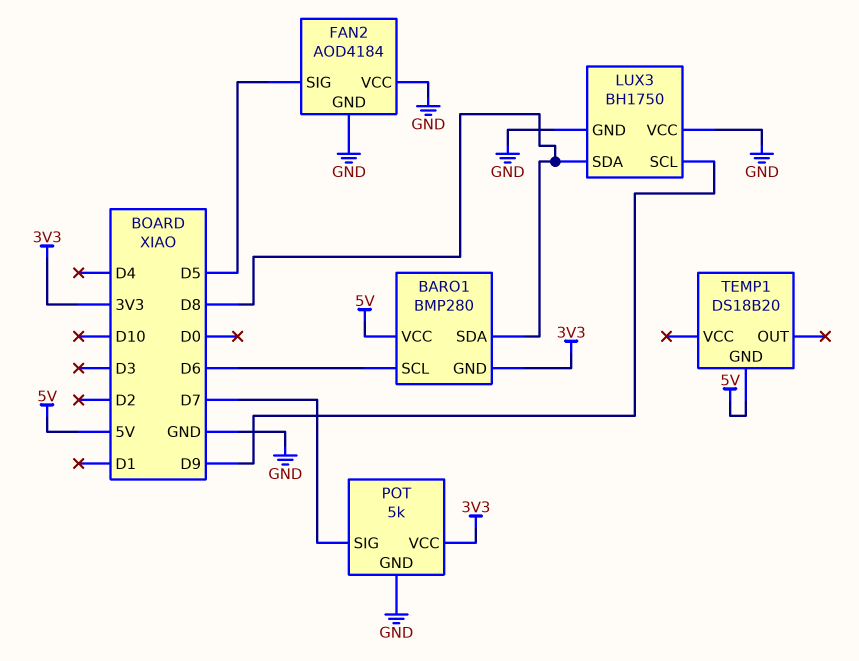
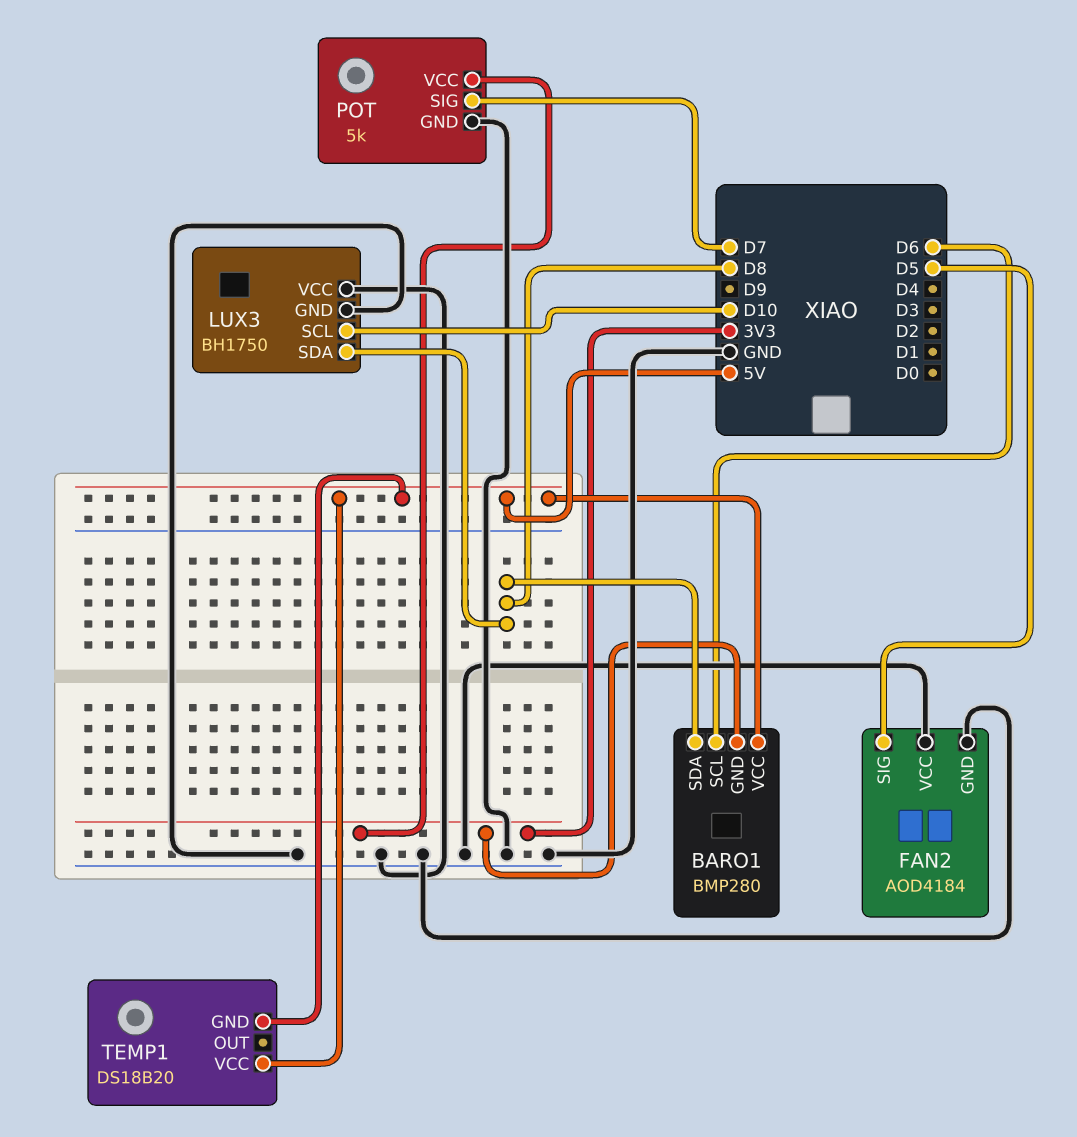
LUX3 pin SCL: D9 -> D10
TEMP1 pin VCC: none -> 5V

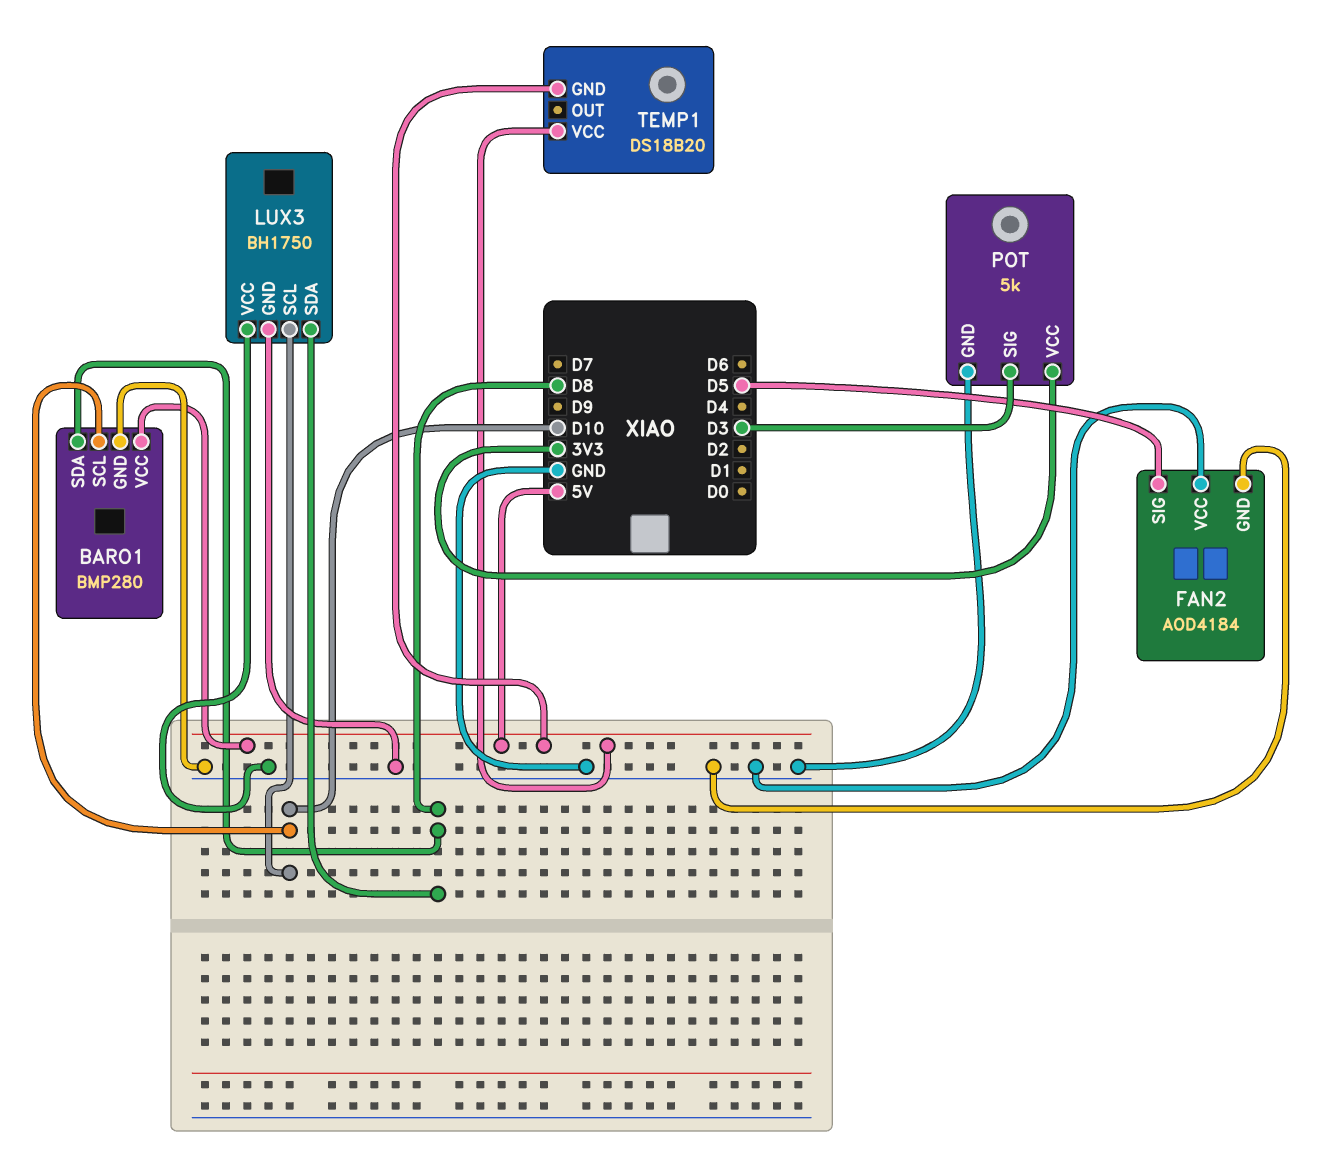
BARO1 pin GND: 3V3 -> GND
BARO1 pin SCL: D6 -> D10
POT pin SIG: D7 -> D3

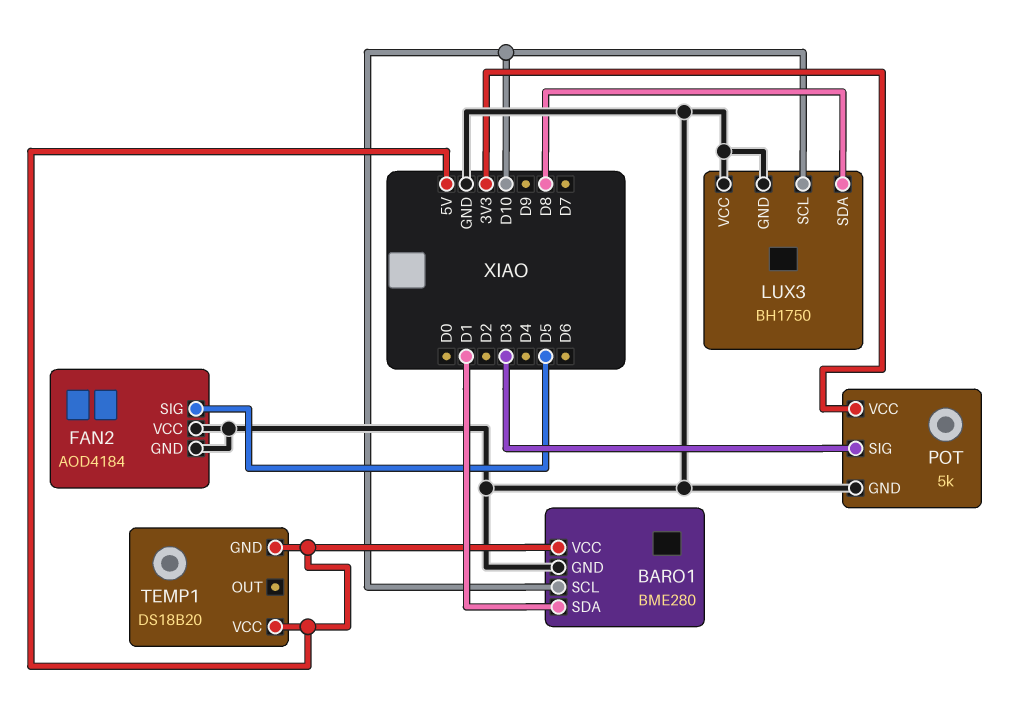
BARO1: BMP280 -> BME280
BARO1 pin SDA: D8 -> D1

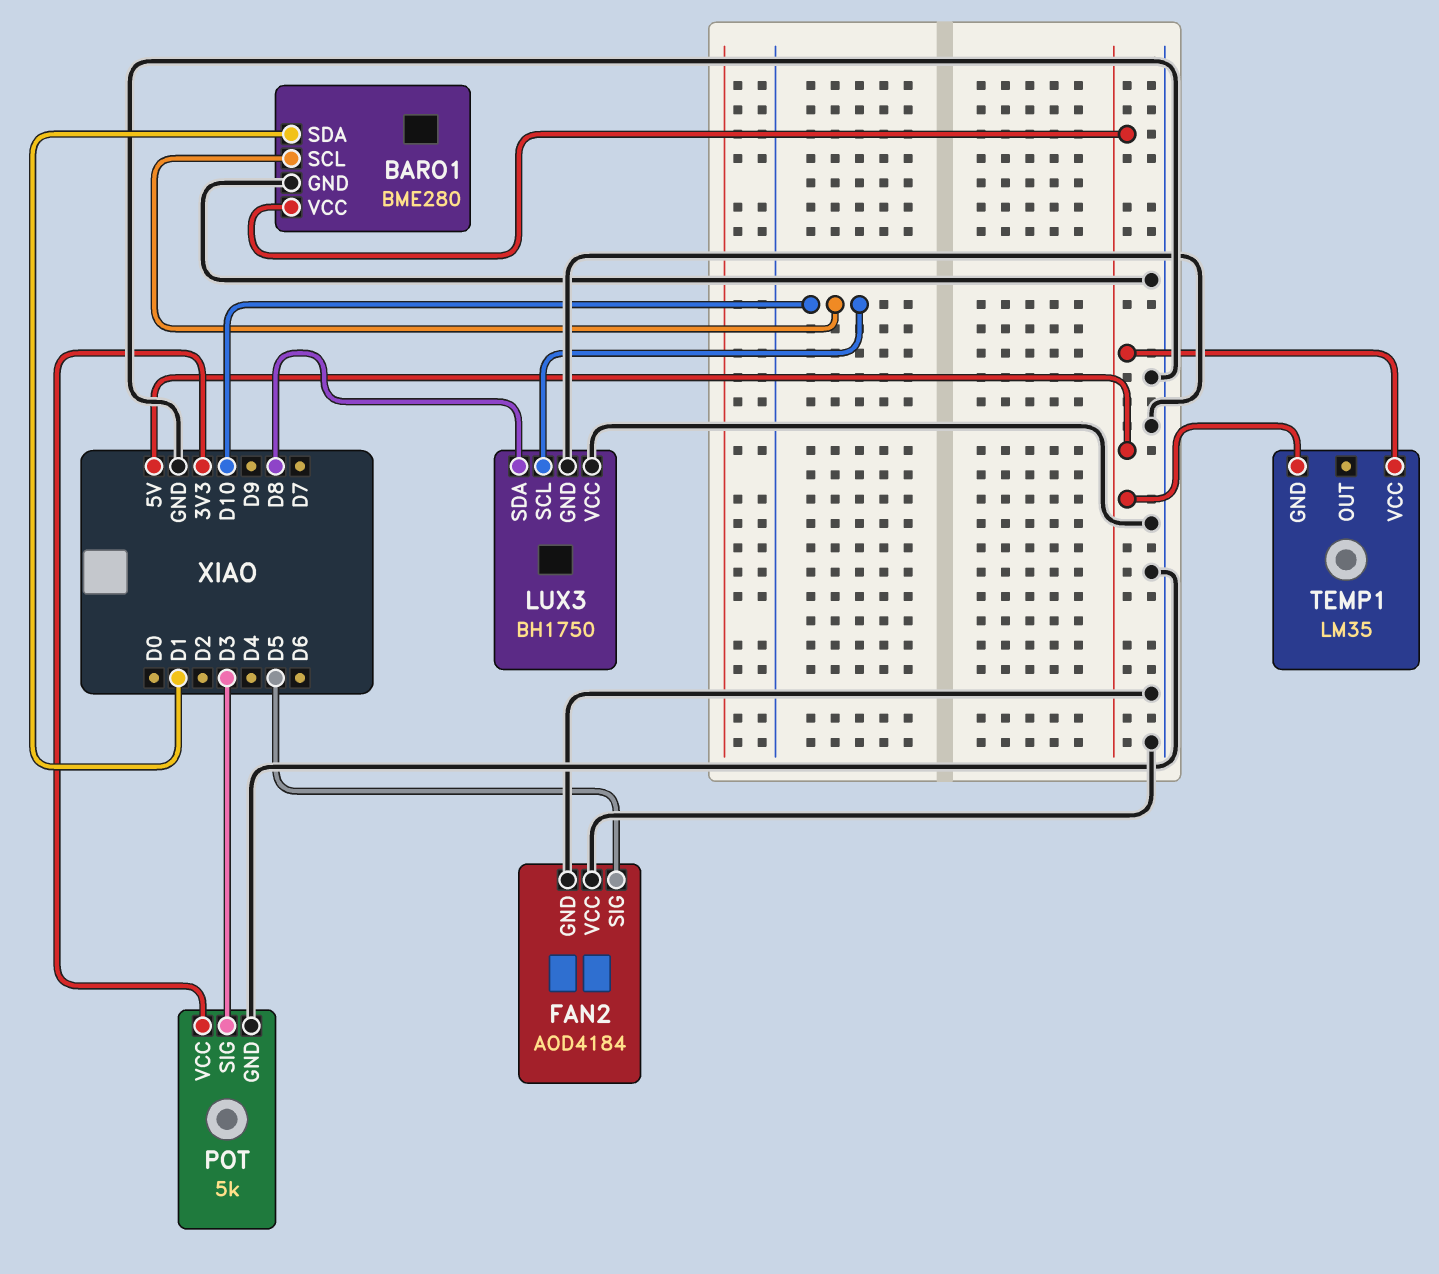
TEMP1: DS18B20 -> LM35

